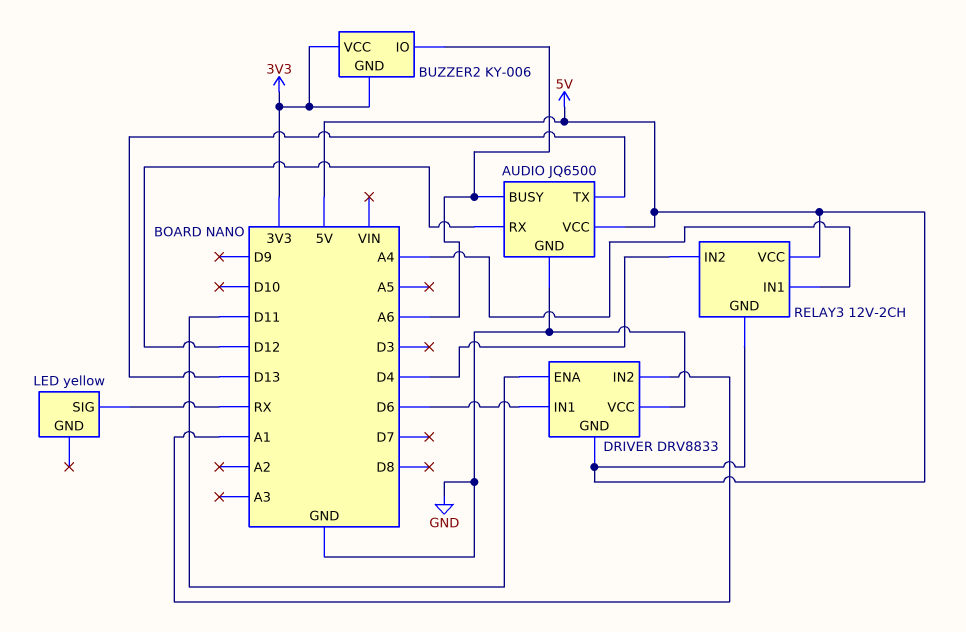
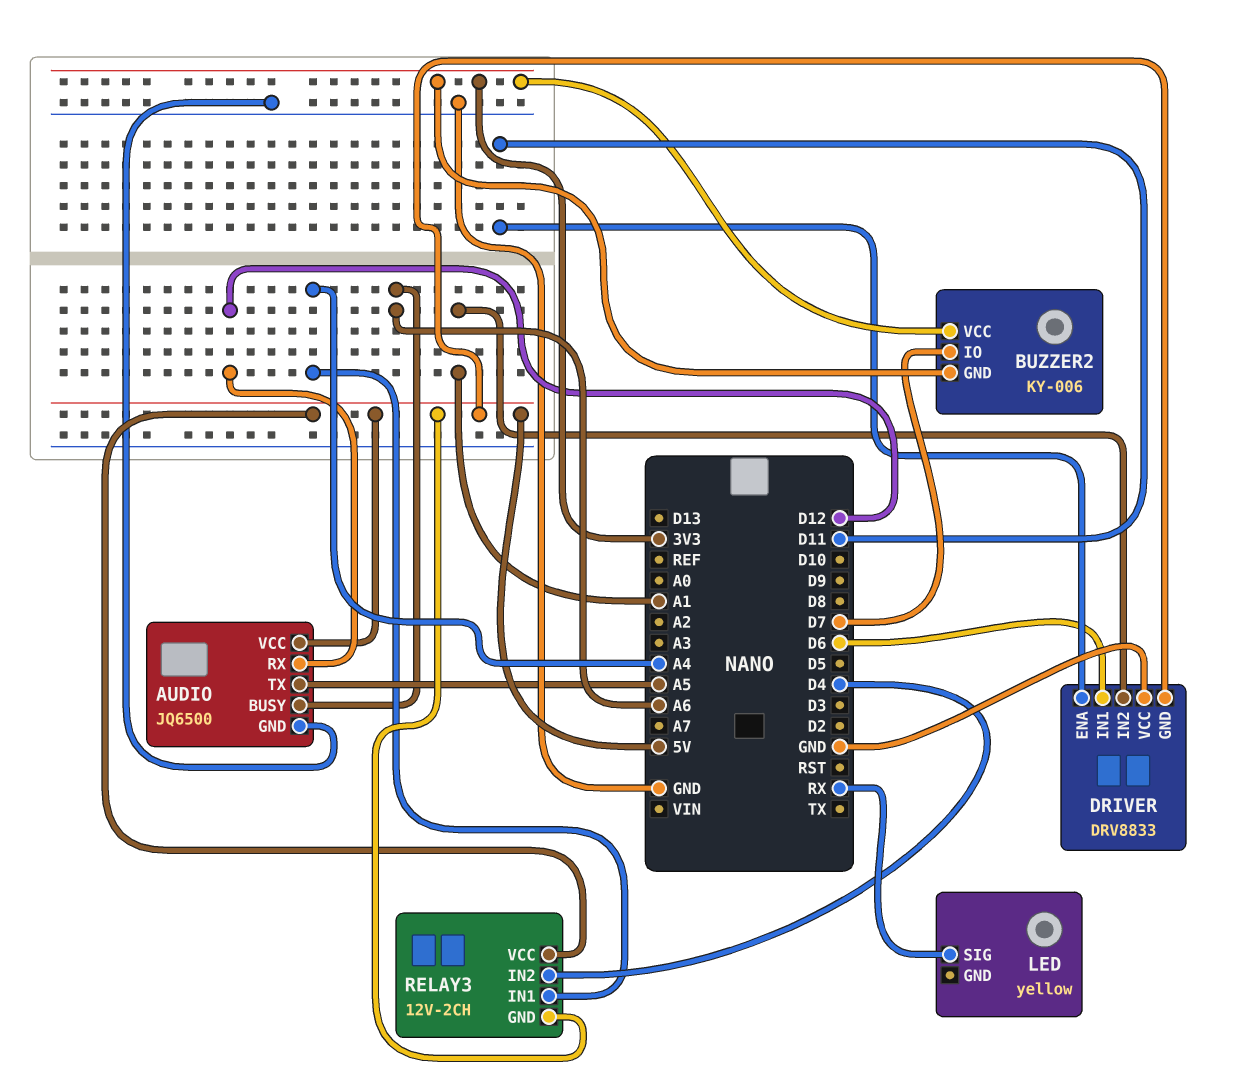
AUDIO pin TX: D13 -> A5
BUZZER2 pin IO: A6 -> D7

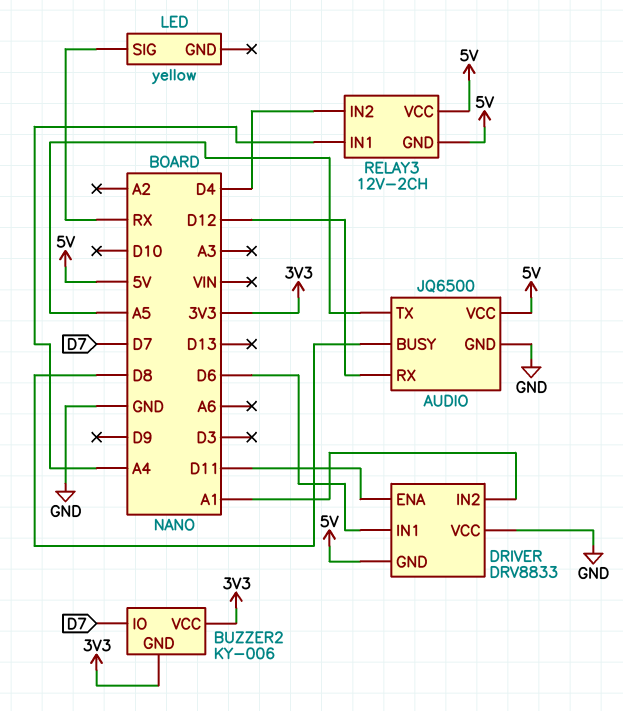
AUDIO pin BUSY: A6 -> D8

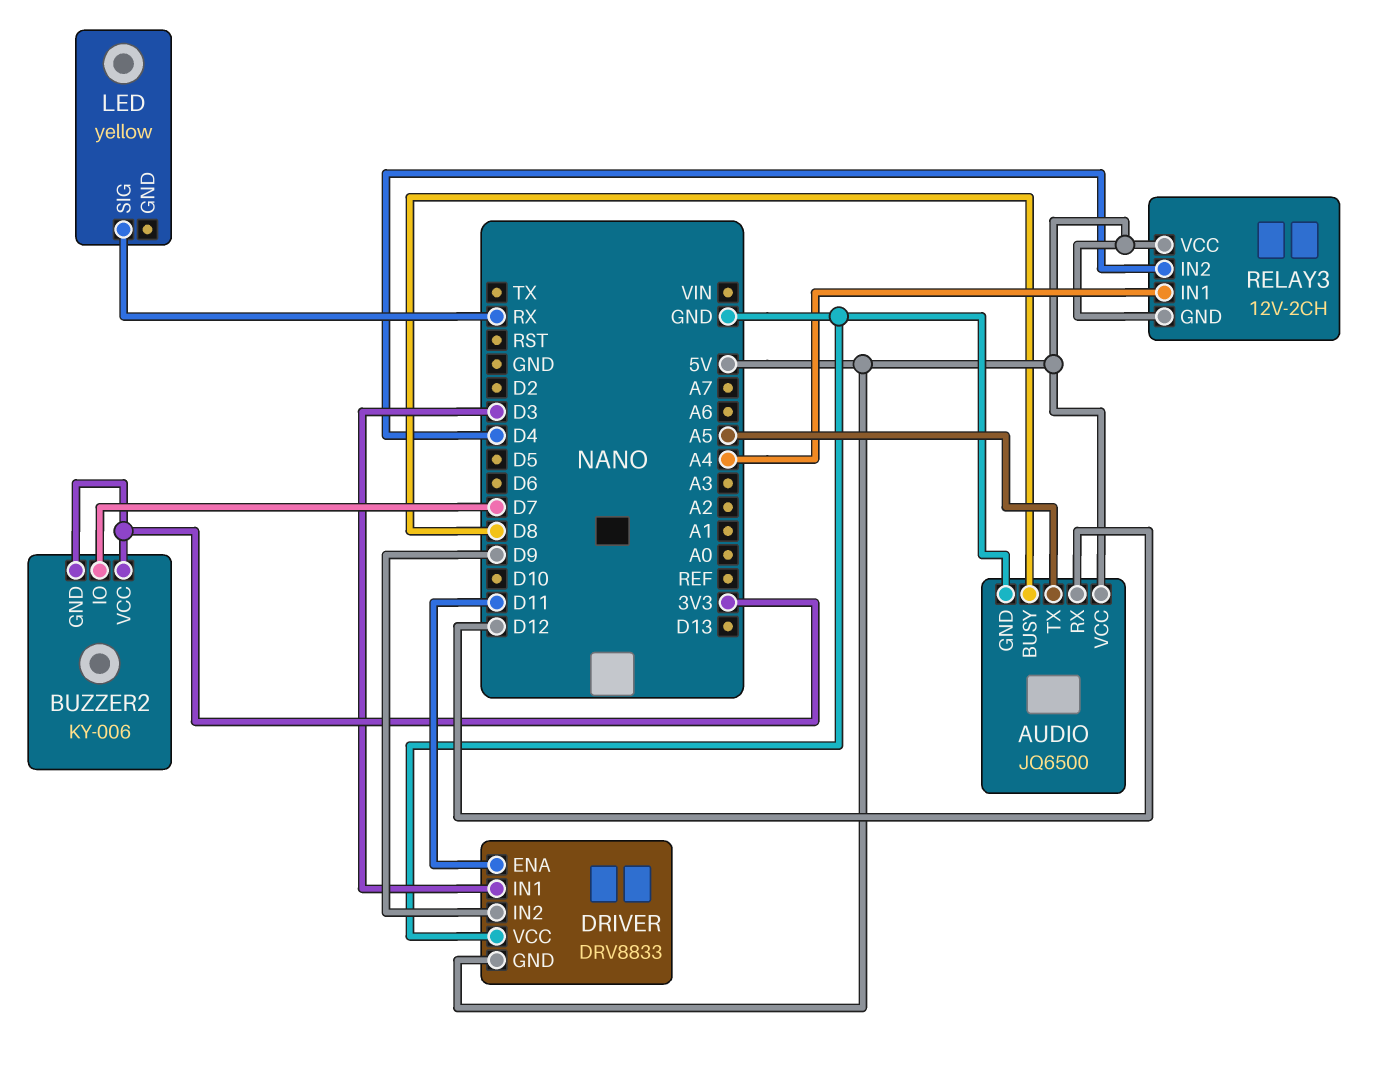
DRIVER pin IN1: D6 -> D3
DRIVER pin IN2: A1 -> D9

